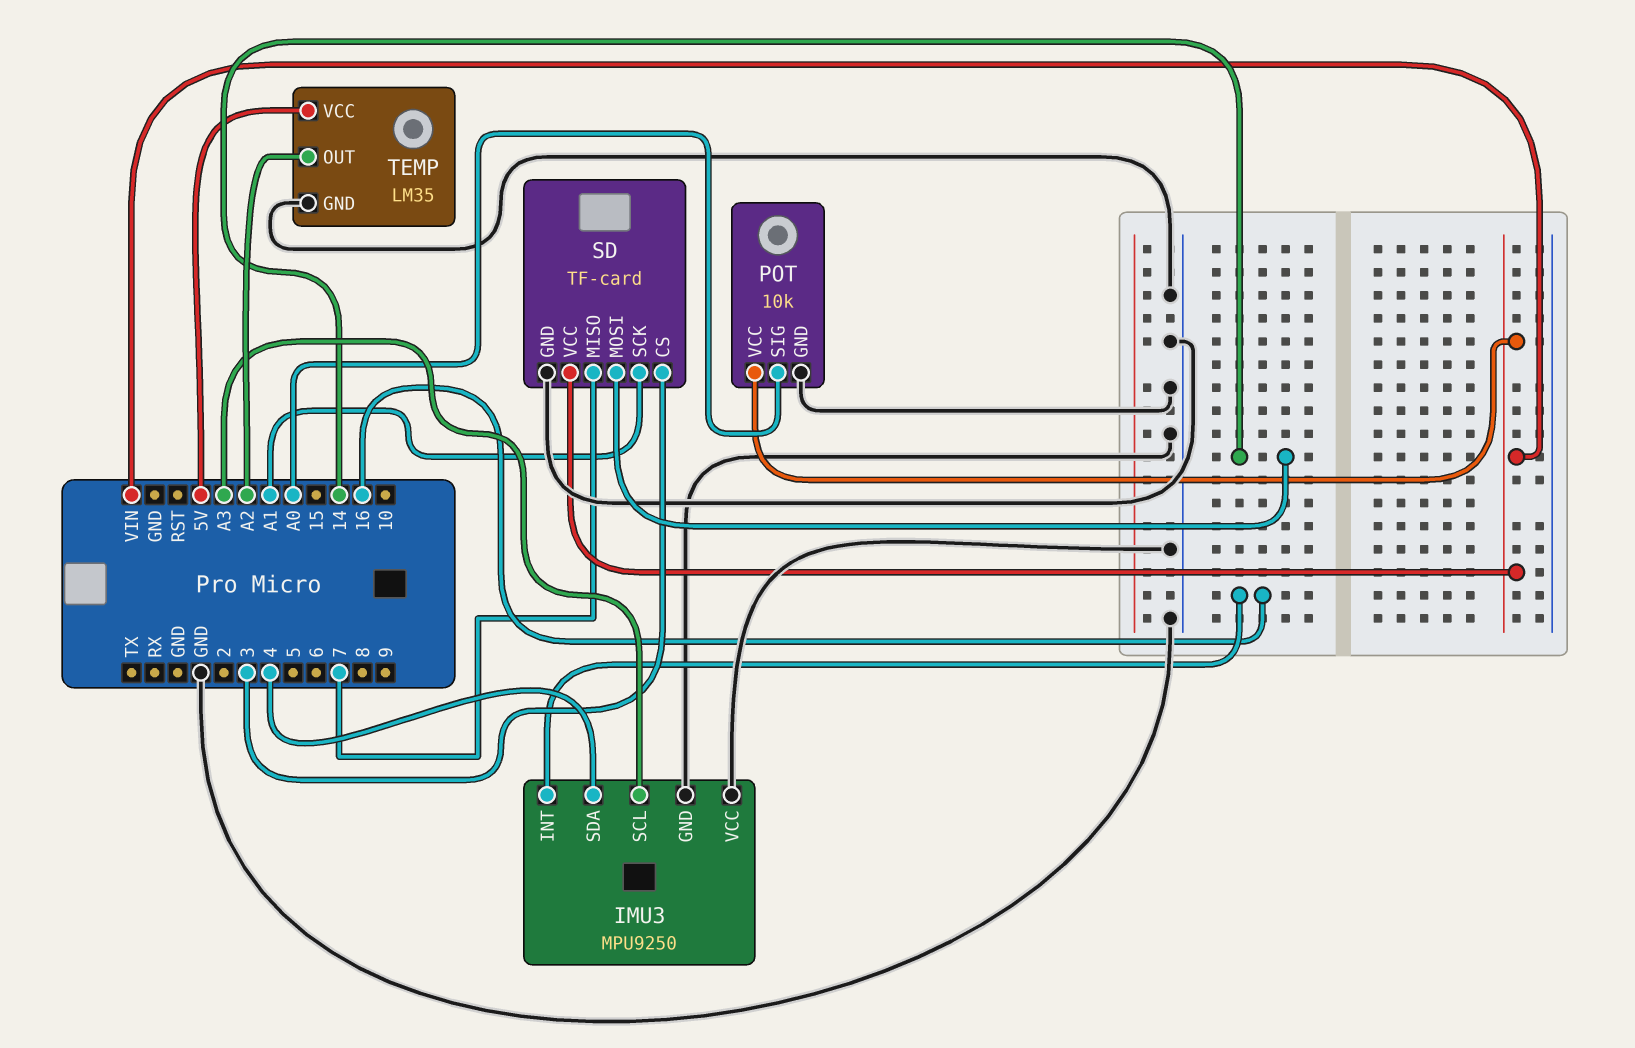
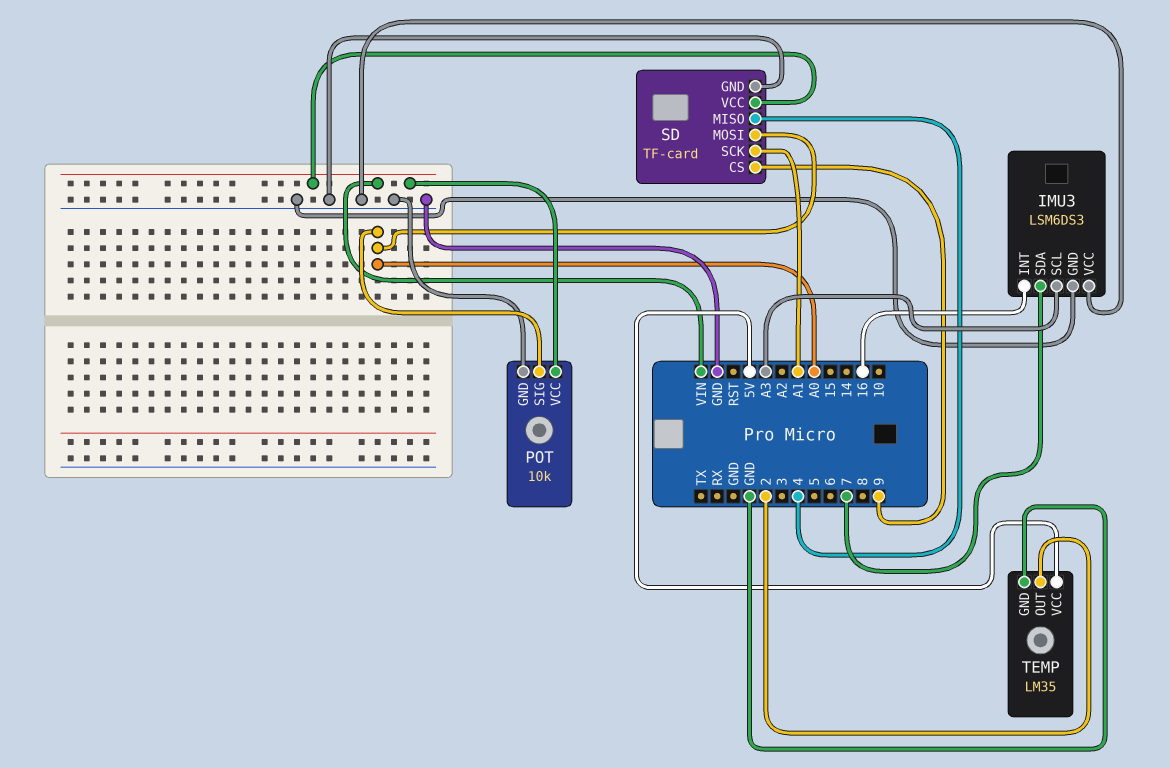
IMU3: MPU9250 -> LSM6DS3
IMU3 pin SDA: 4 -> 7
SD pin CS: 3 -> 9
SD pin MISO: 7 -> 4
SD pin MOSI: 14 -> A0
TEMP pin OUT: A2 -> 2

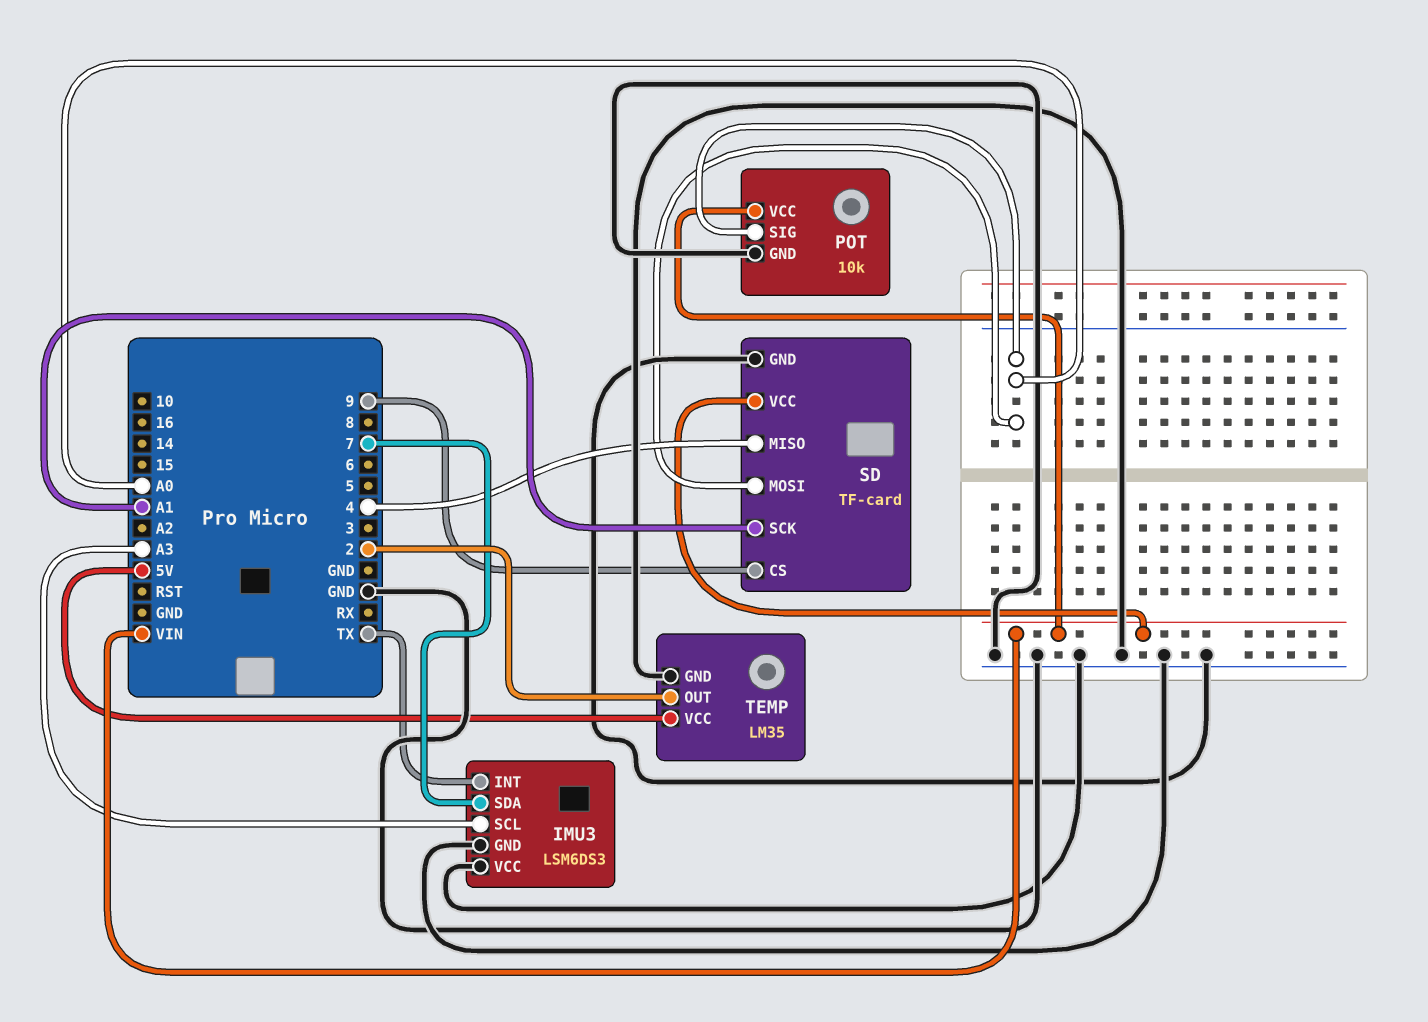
IMU3 pin INT: 16 -> TX

